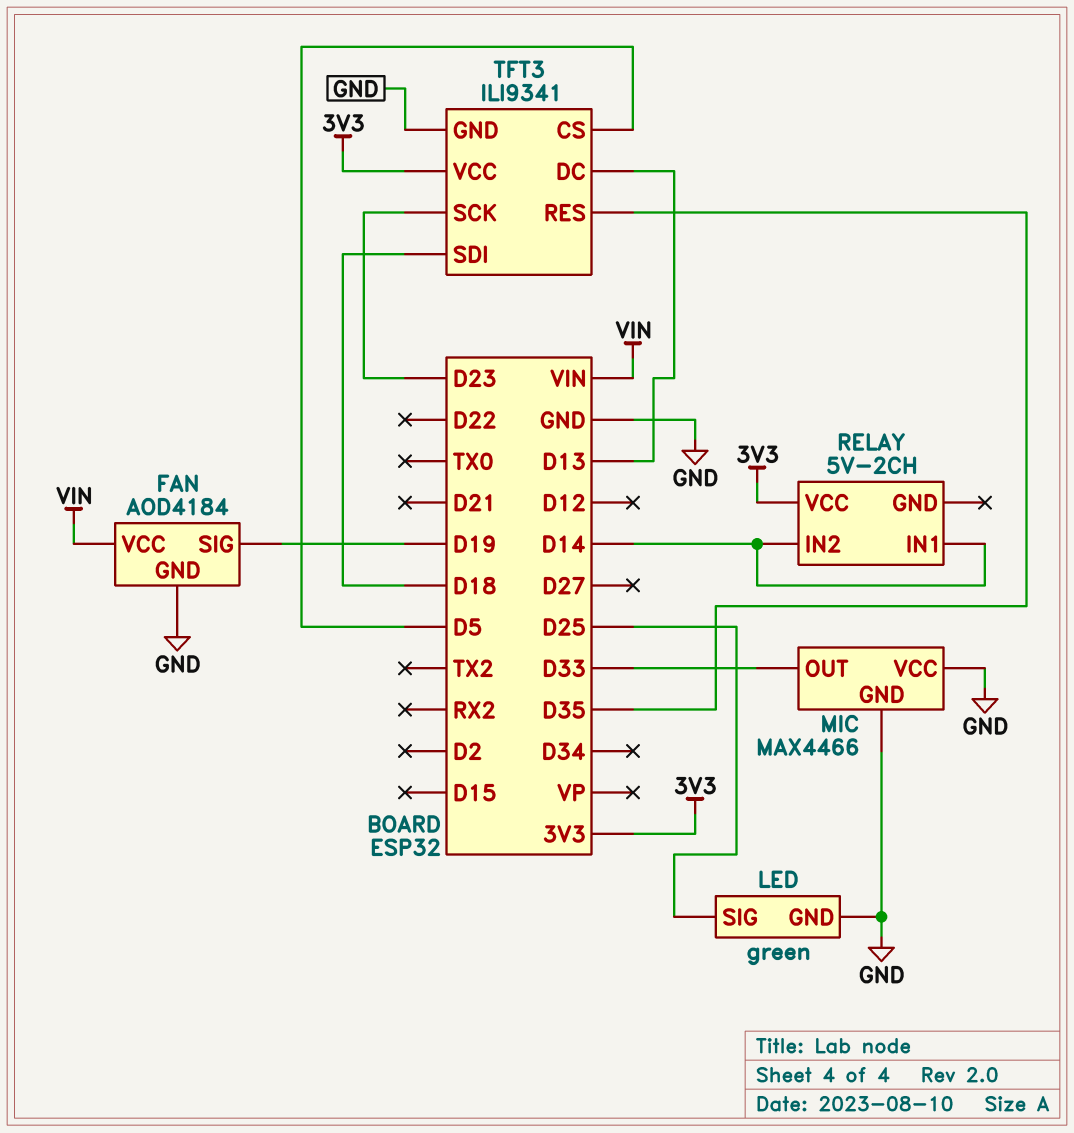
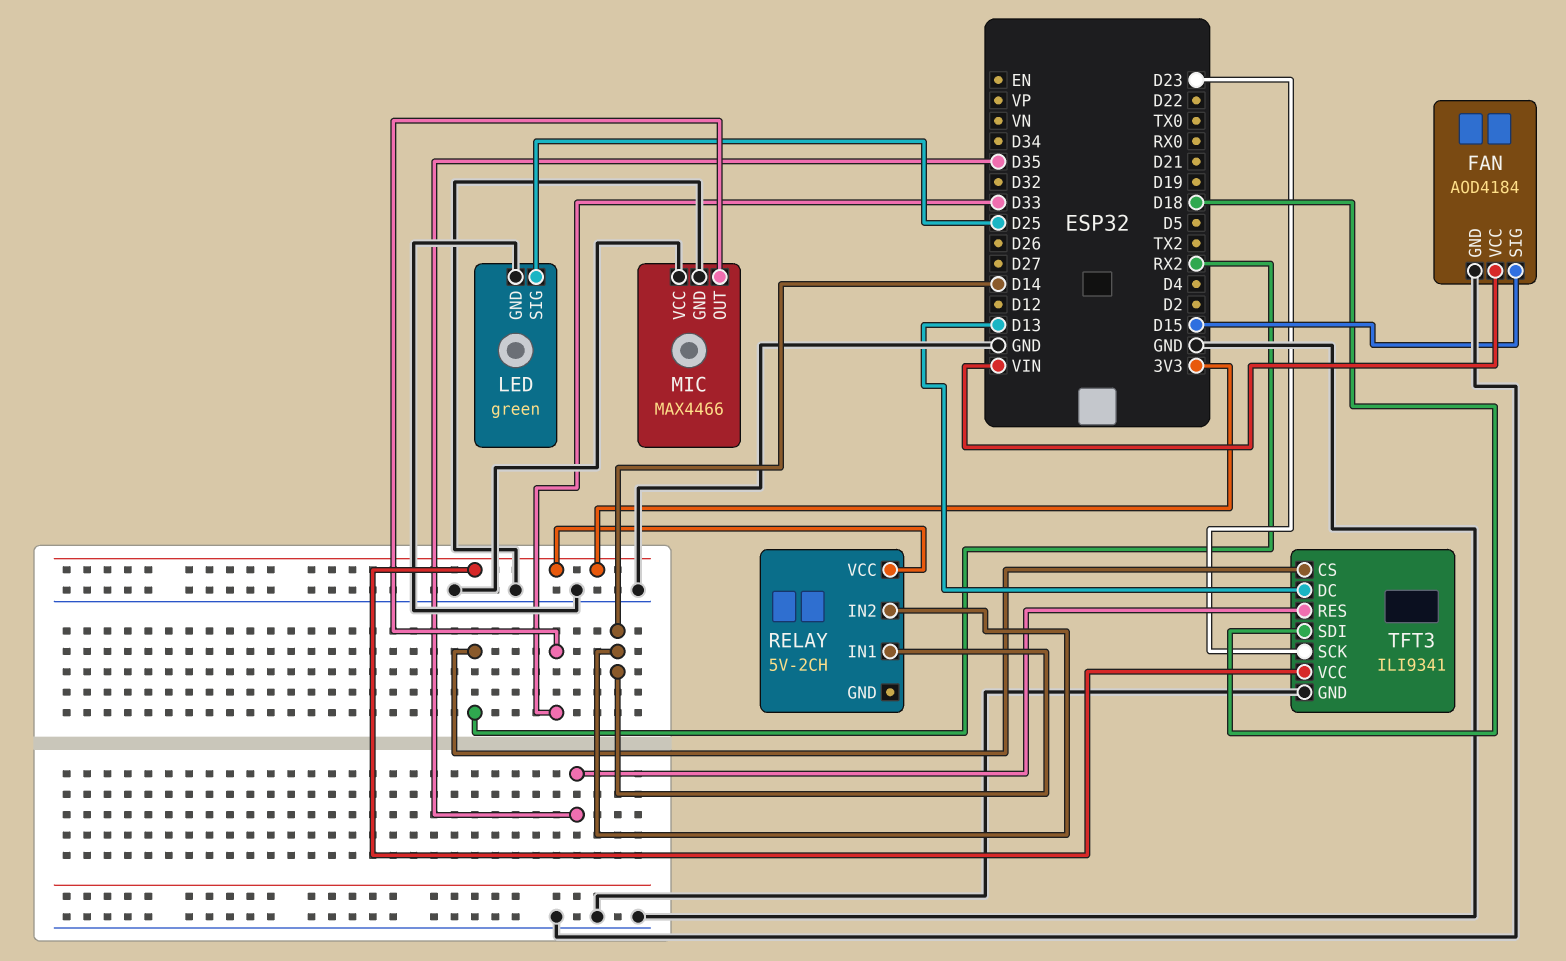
FAN pin SIG: D19 -> D15
TFT3 pin CS: D5 -> RX2

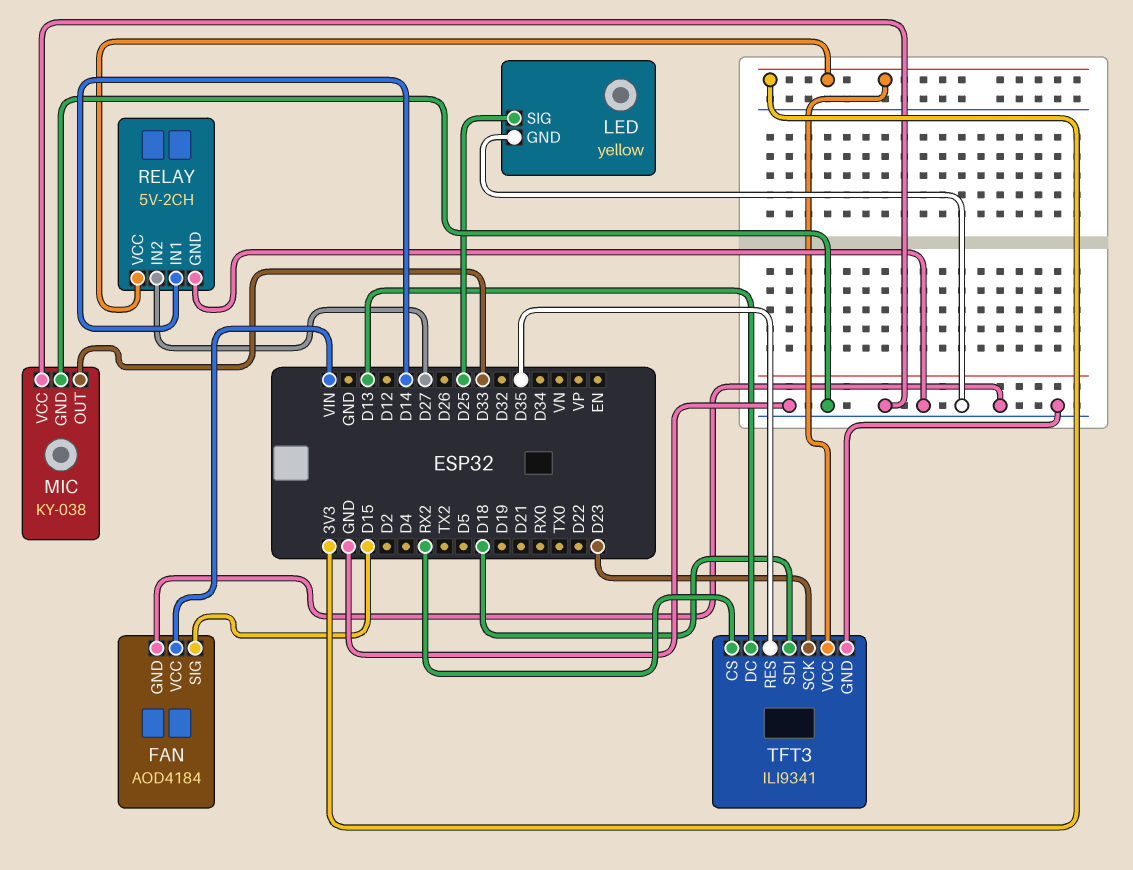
LED: green -> yellow
MIC: MAX4466 -> KY-038
RELAY pin GND: none -> GND
RELAY pin IN2: D14 -> D27

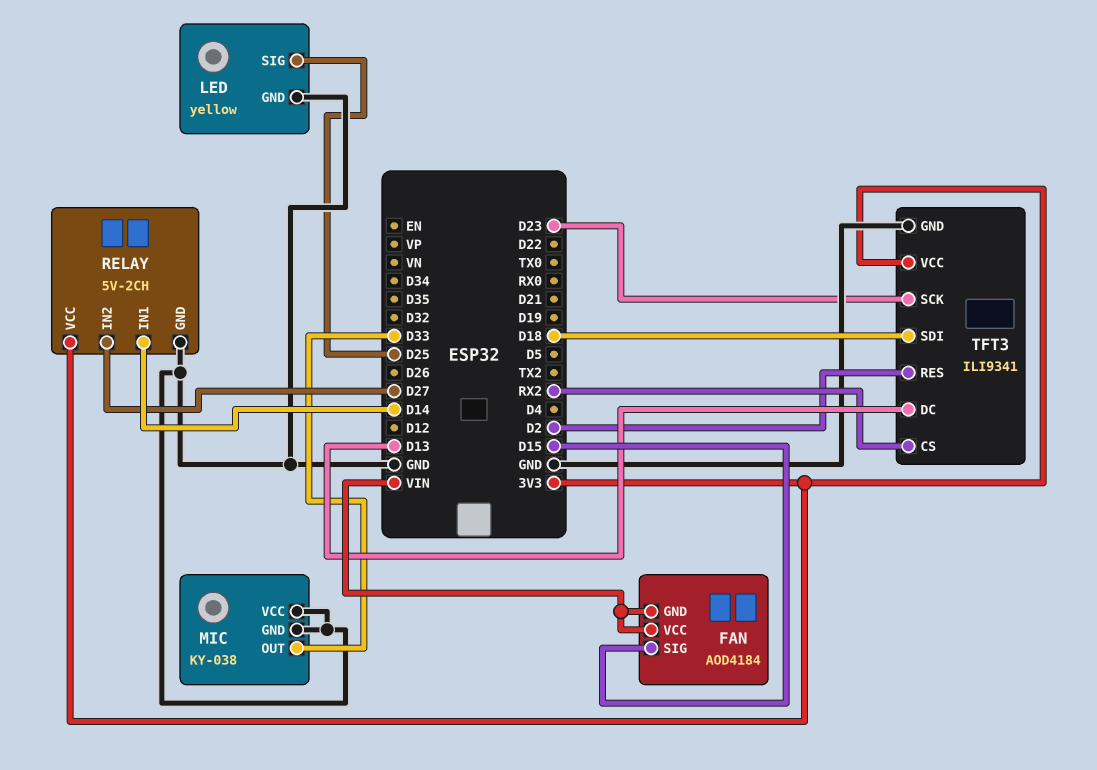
FAN pin GND: GND -> VIN
TFT3 pin RES: D35 -> D2

